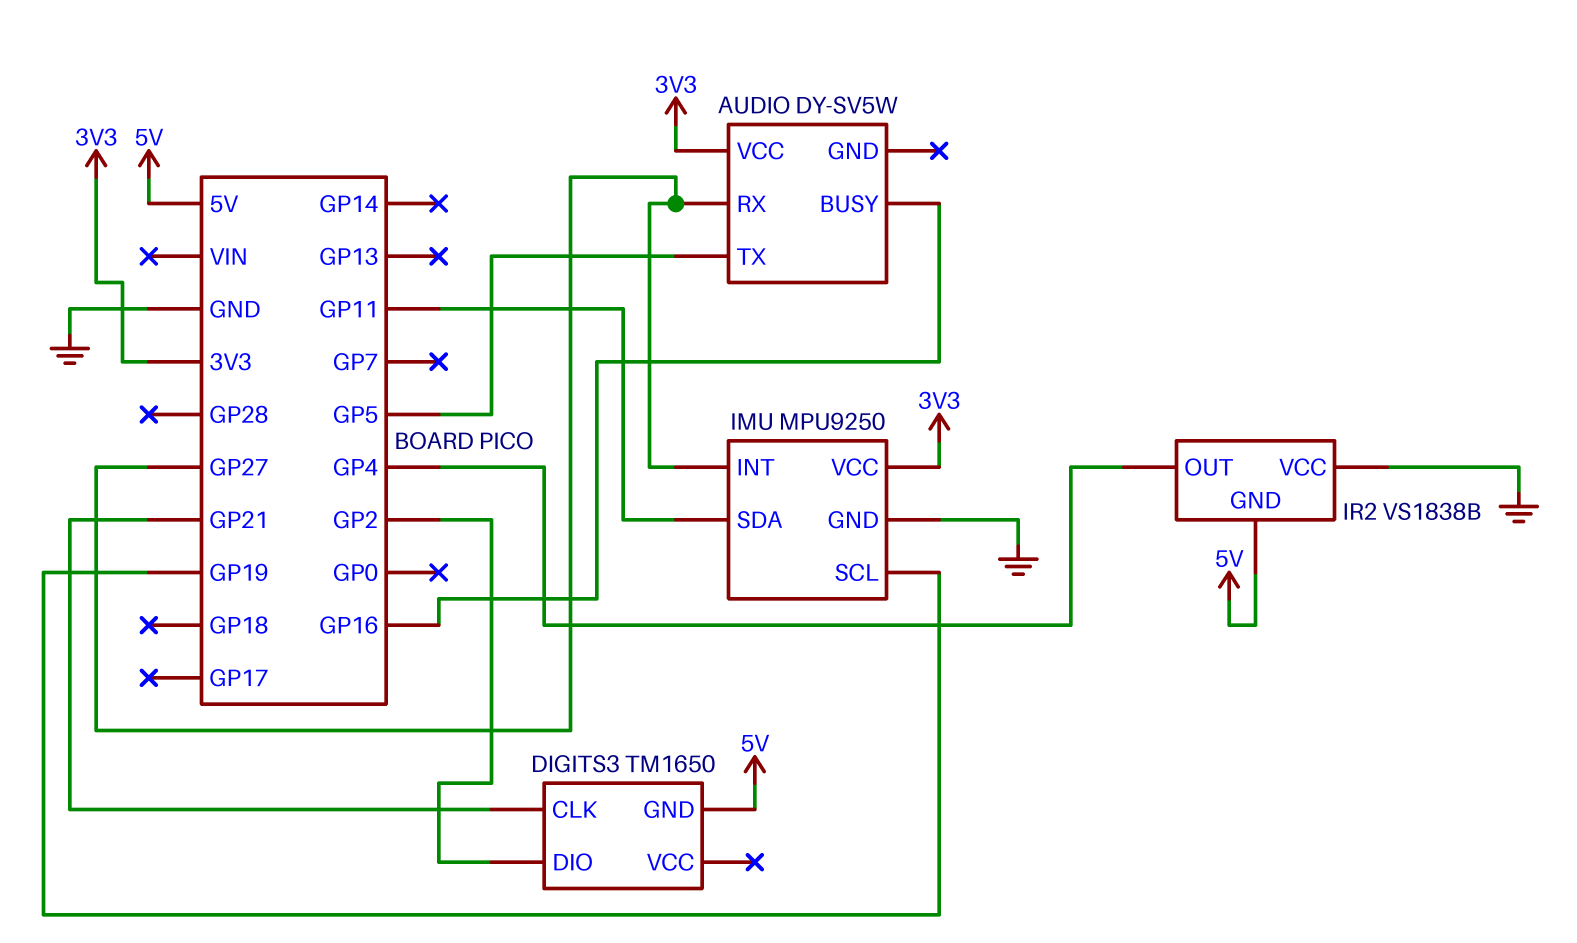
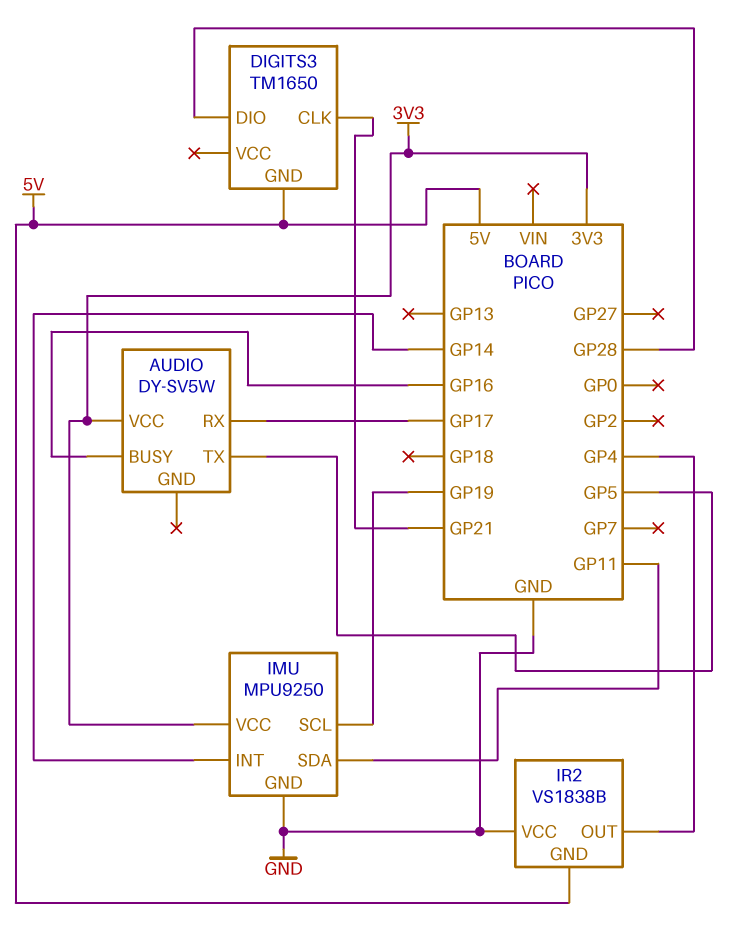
AUDIO pin RX: GP27 -> GP17
DIGITS3 pin DIO: GP2 -> GP28
IMU pin INT: GP27 -> GP14

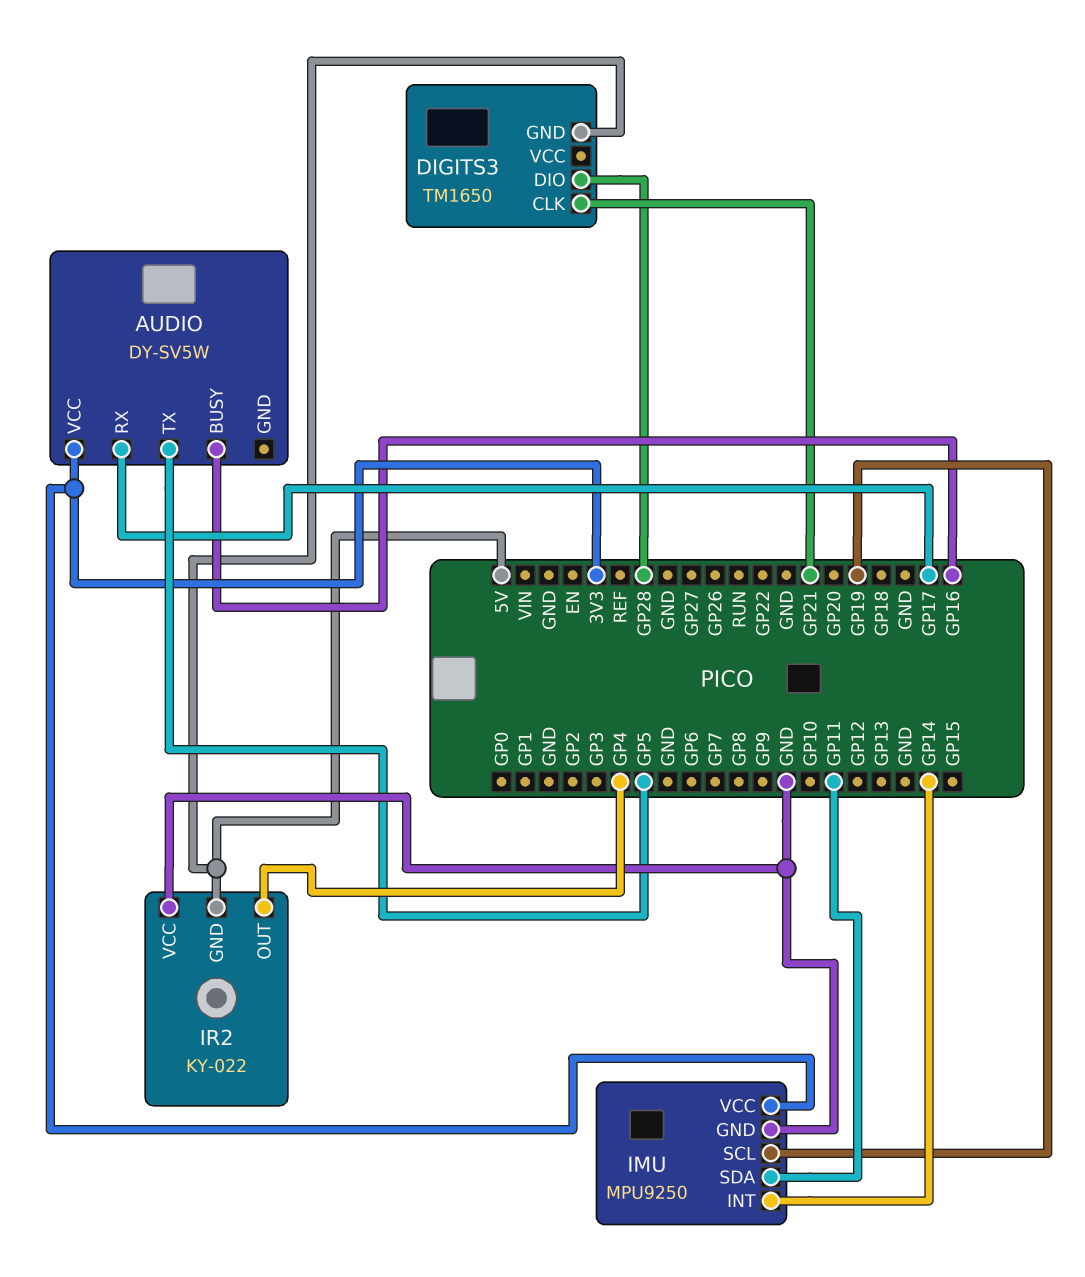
IR2: VS1838B -> KY-022

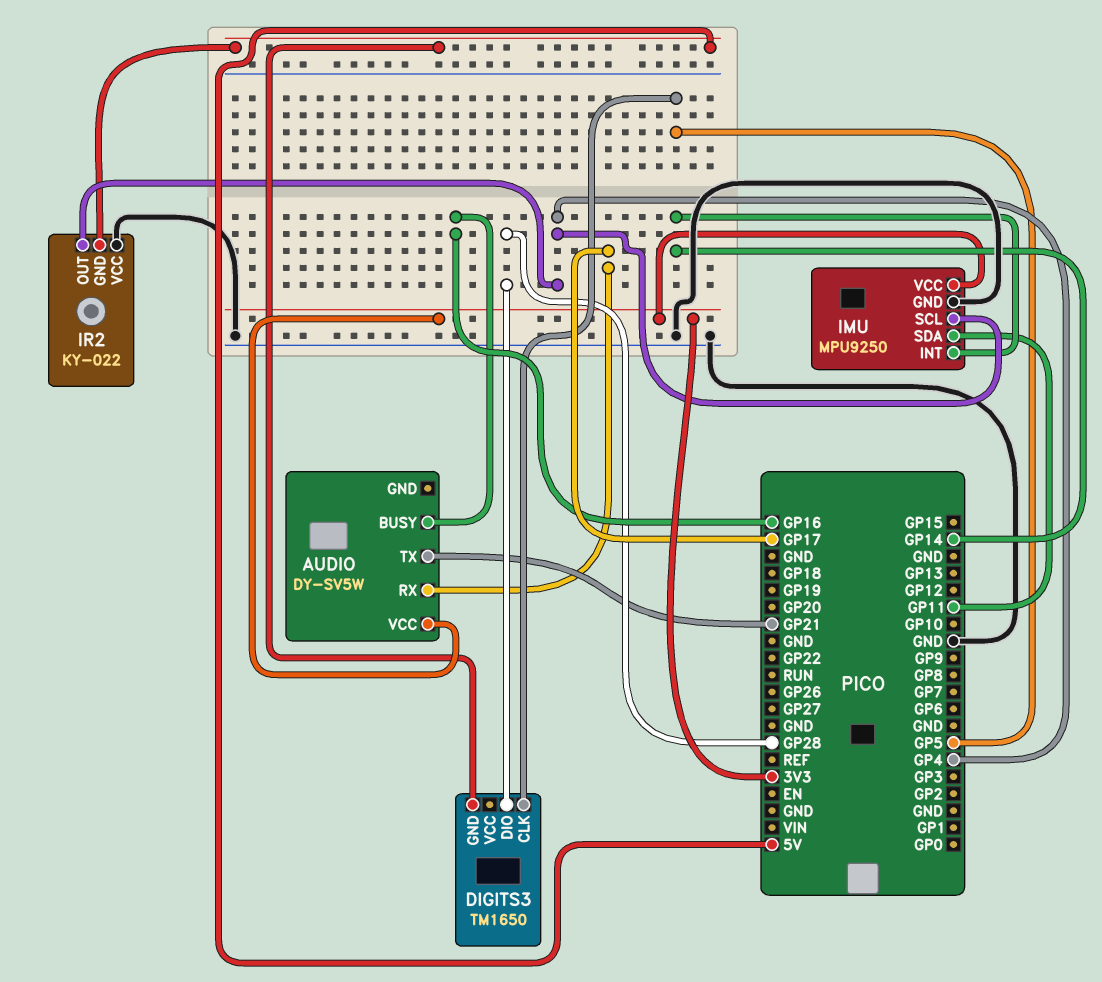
AUDIO pin TX: GP5 -> GP21
DIGITS3 pin CLK: GP21 -> GP5
IMU pin SCL: GP19 -> GP4

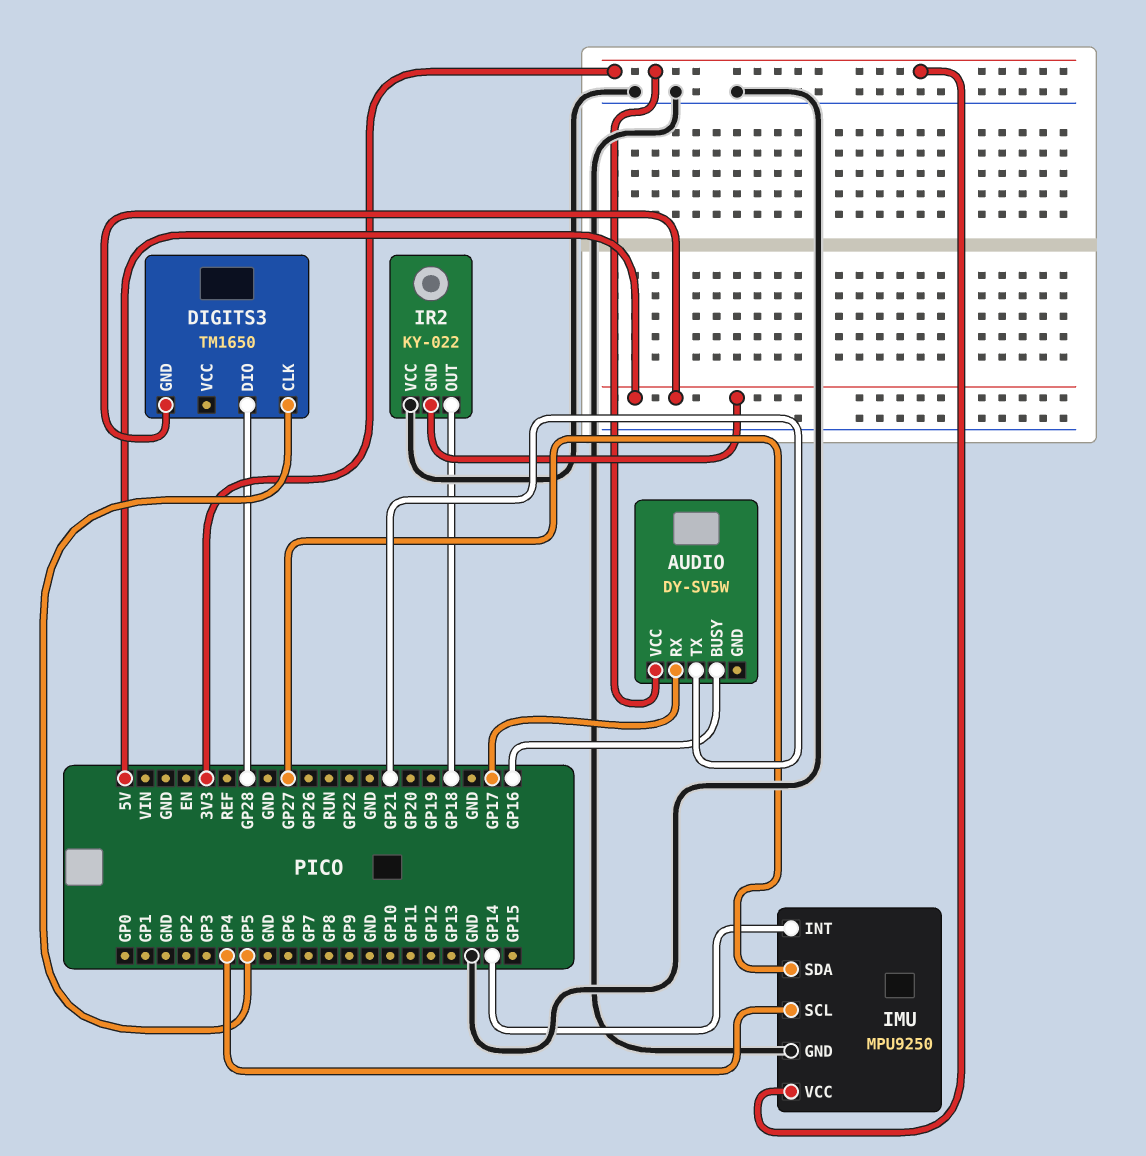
IMU pin SDA: GP11 -> GP27
IR2 pin OUT: GP4 -> GP18

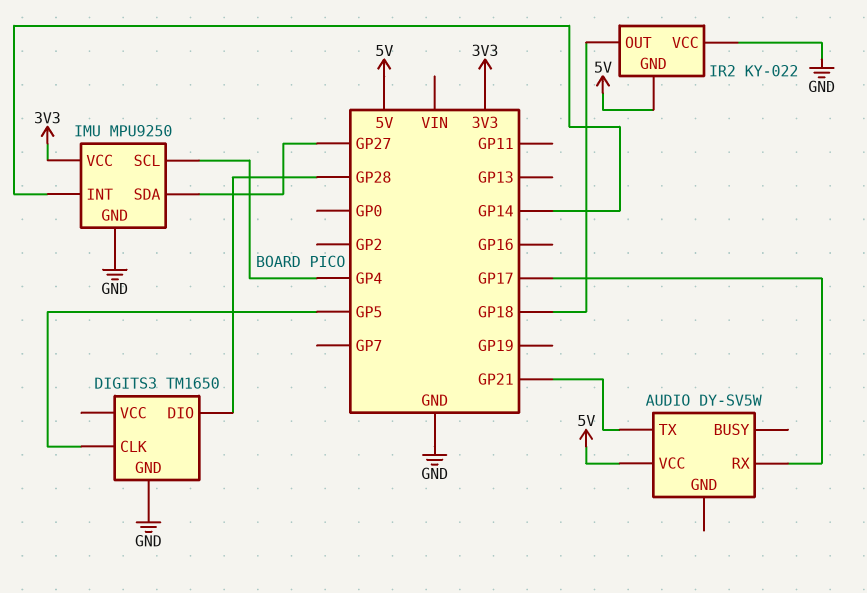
AUDIO pin BUSY: GP16 -> none
AUDIO pin VCC: 3V3 -> 5V
DIGITS3 pin GND: 5V -> GND

